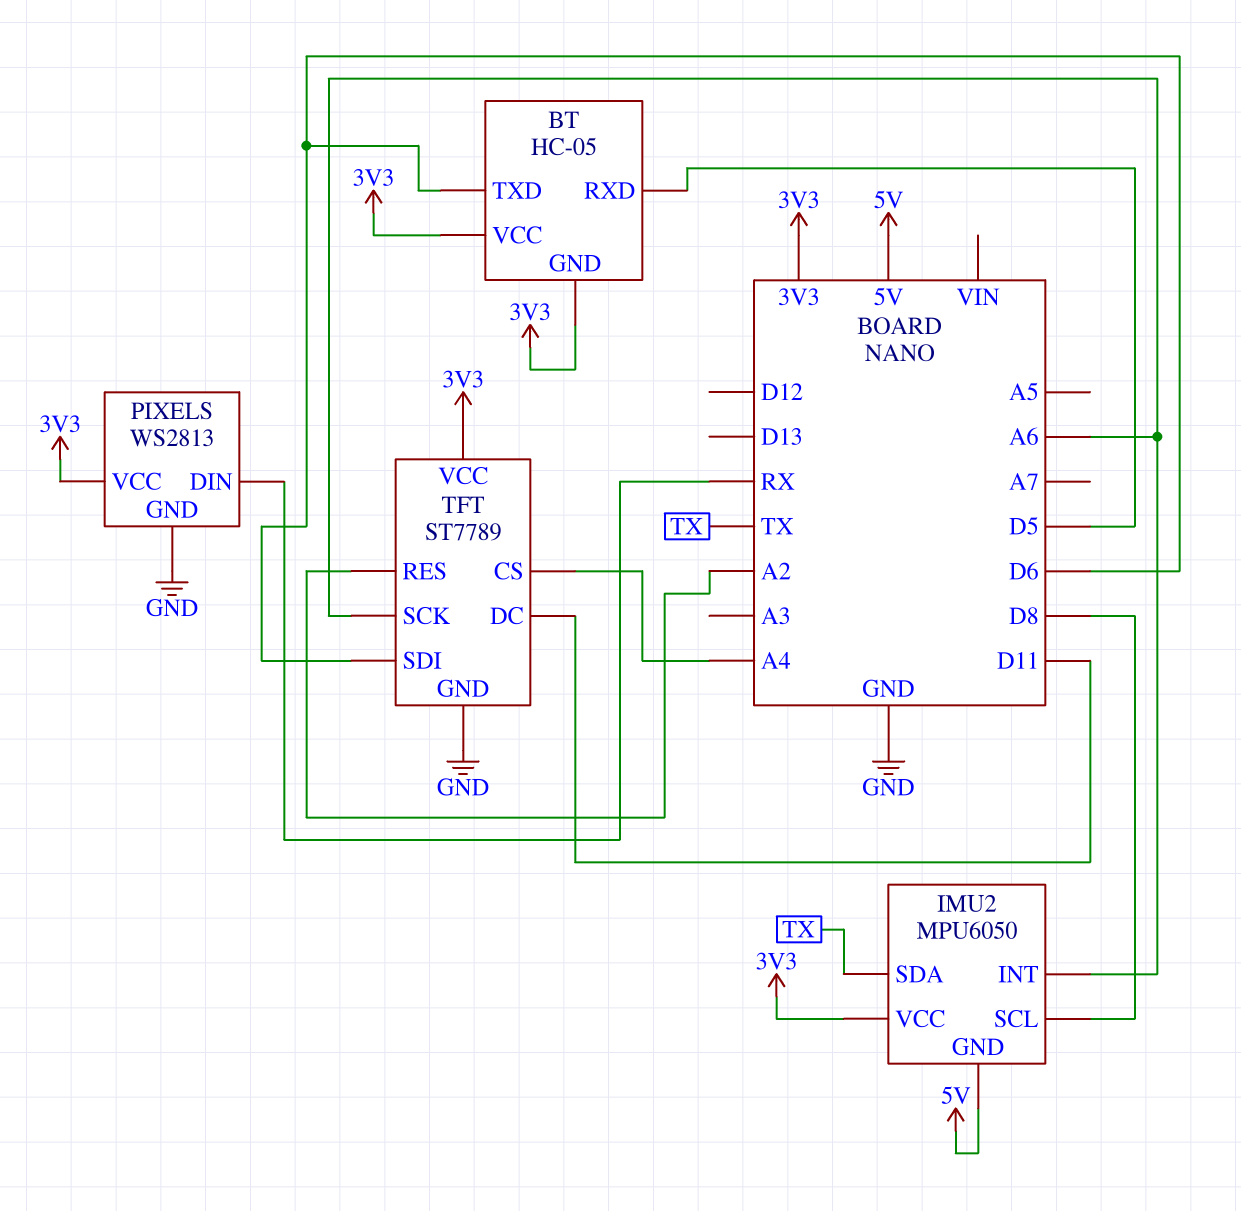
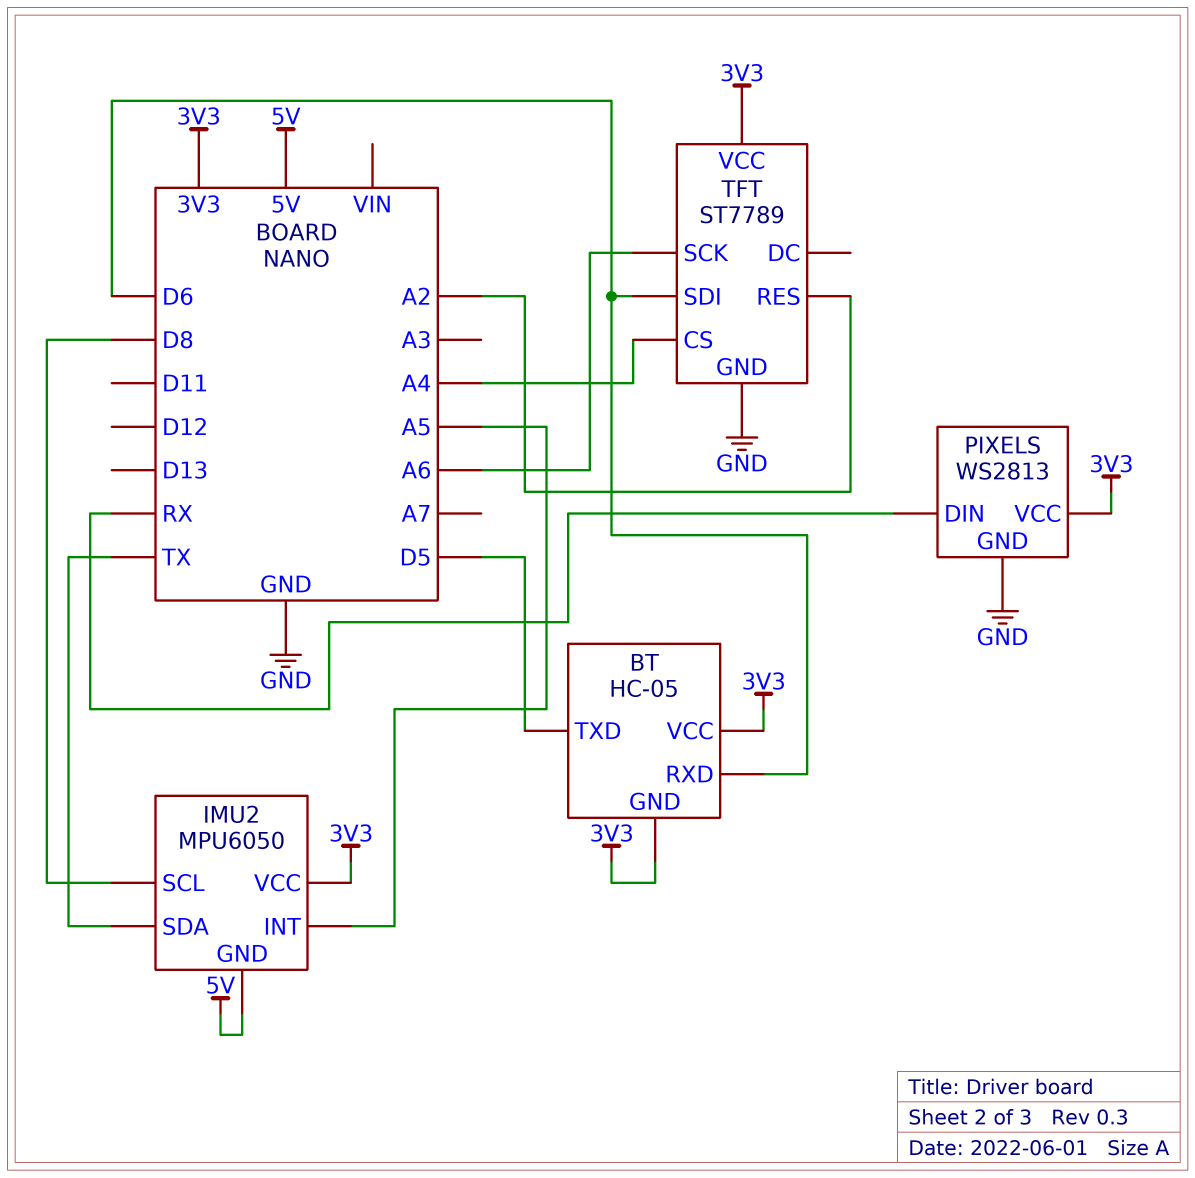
BT pin RXD: D5 -> D6
BT pin TXD: D6 -> D5
IMU2 pin INT: A6 -> A5
TFT pin DC: D11 -> none

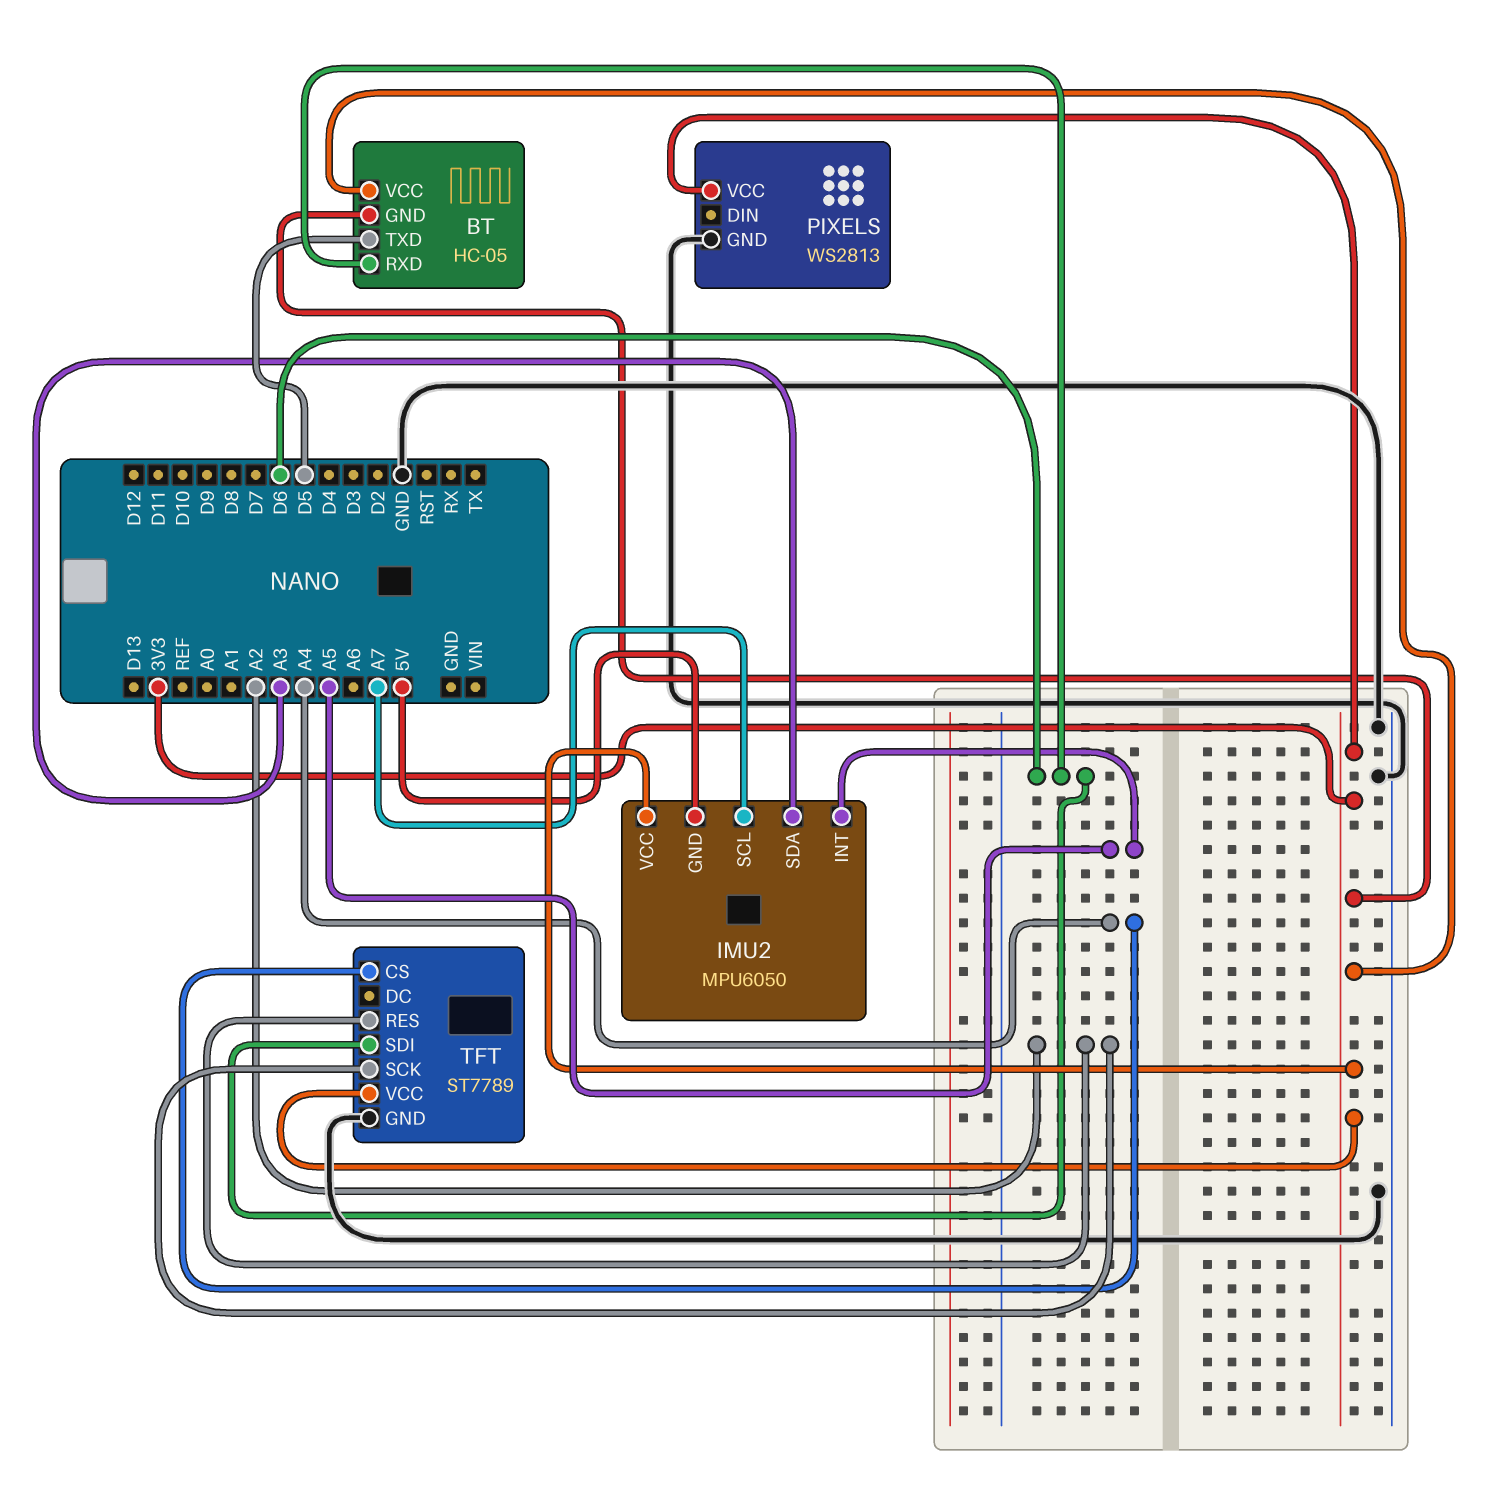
IMU2 pin SCL: D8 -> A7
IMU2 pin SDA: TX -> A3
PIXELS pin DIN: RX -> none
TFT pin SCK: A6 -> A2

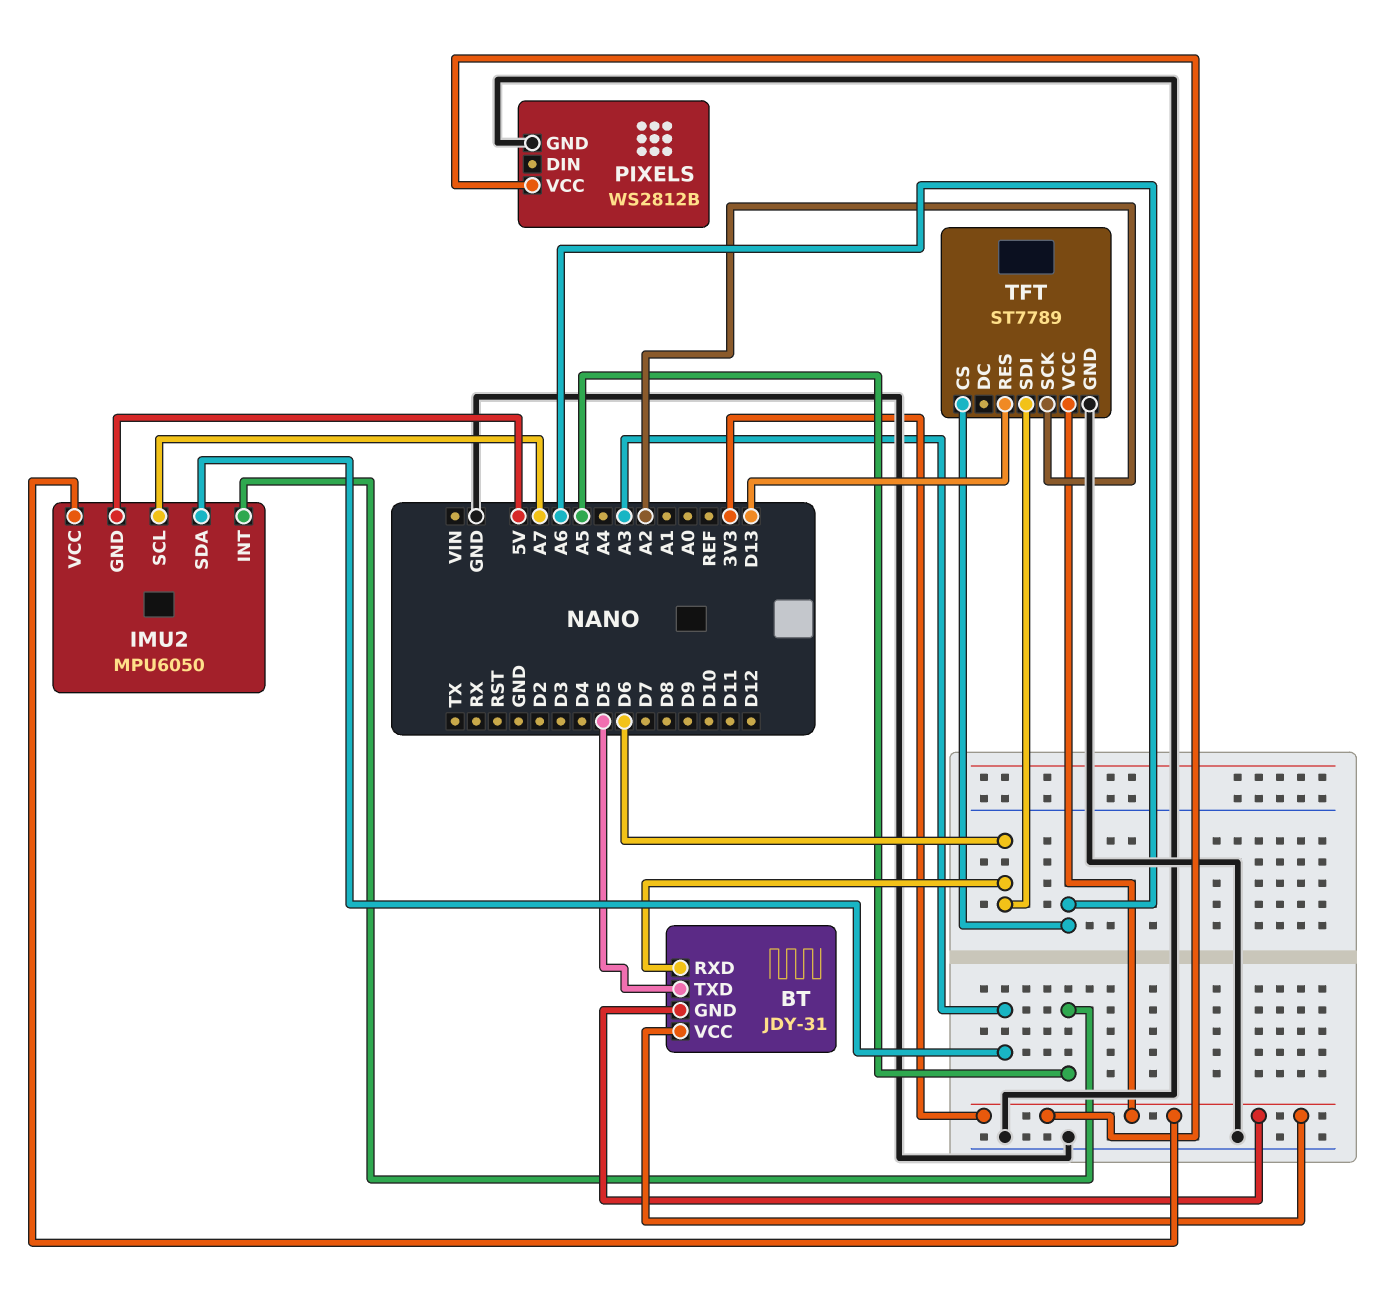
BT: HC-05 -> JDY-31
PIXELS: WS2813 -> WS2812B
TFT pin CS: A4 -> A6
TFT pin RES: A2 -> D13

